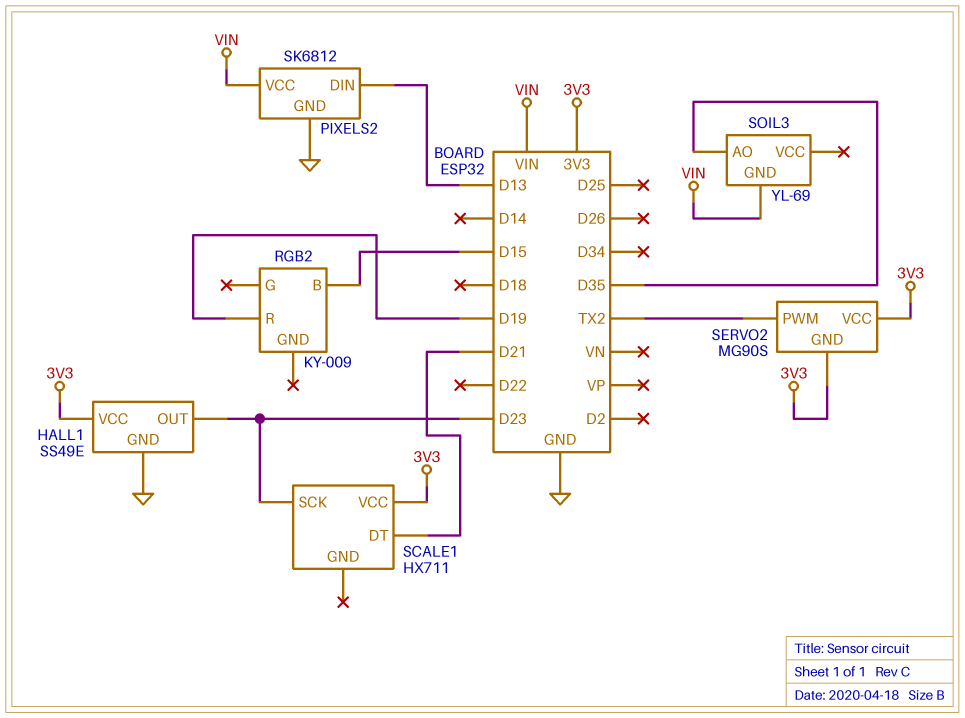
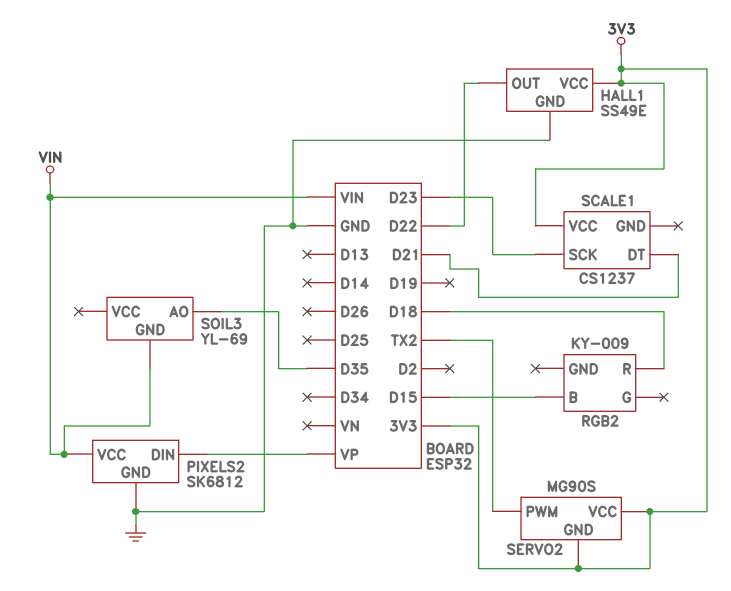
HALL1 pin OUT: D23 -> D22
PIXELS2 pin DIN: D13 -> VP
RGB2 pin R: D19 -> D18
SCALE1: HX711 -> CS1237

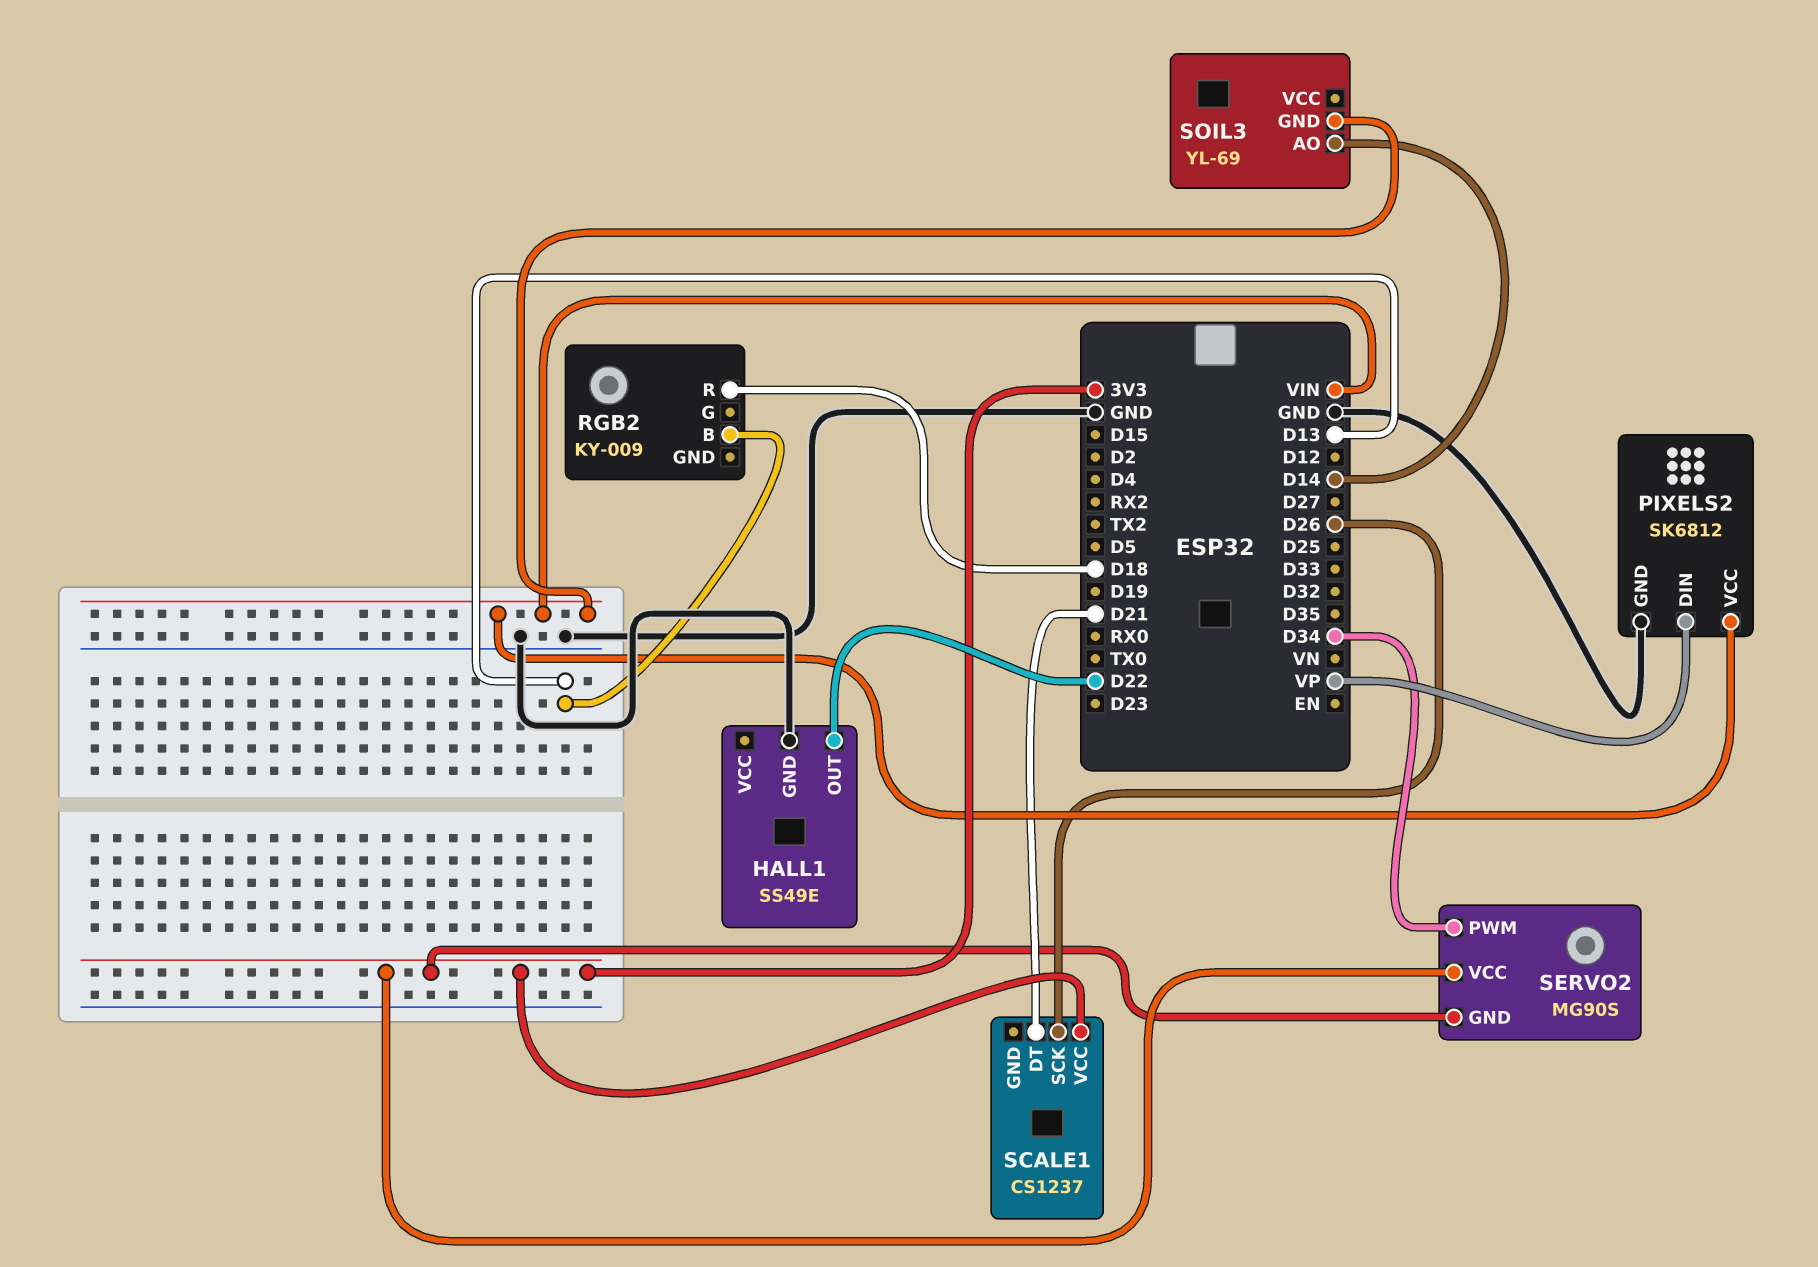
HALL1 pin VCC: 3V3 -> none
RGB2 pin B: D15 -> D13
SCALE1 pin SCK: D23 -> D26
SERVO2 pin PWM: TX2 -> D34
SOIL3 pin AO: D35 -> D14

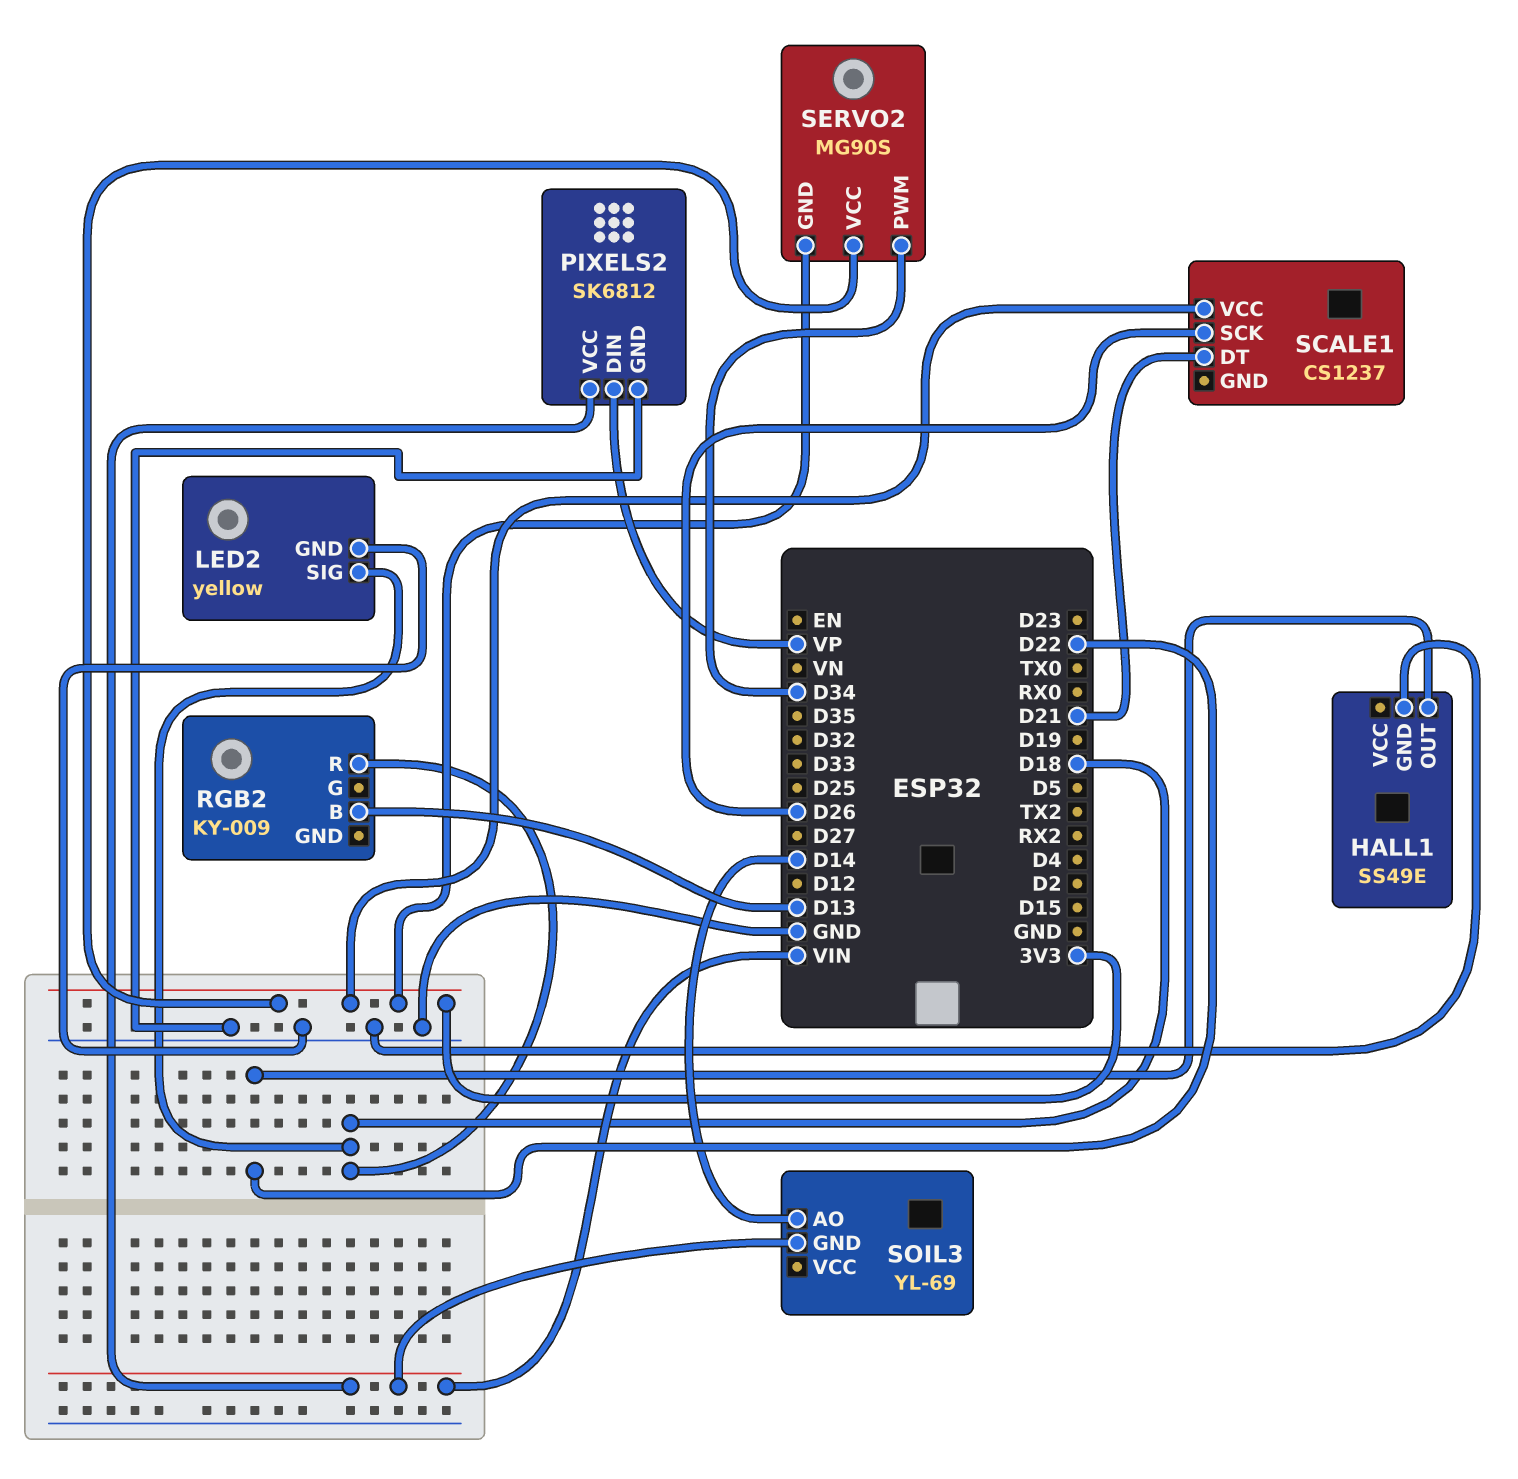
LED2: none -> yellow
LED2 pin GND: none -> GND
LED2 pin SIG: none -> D18

